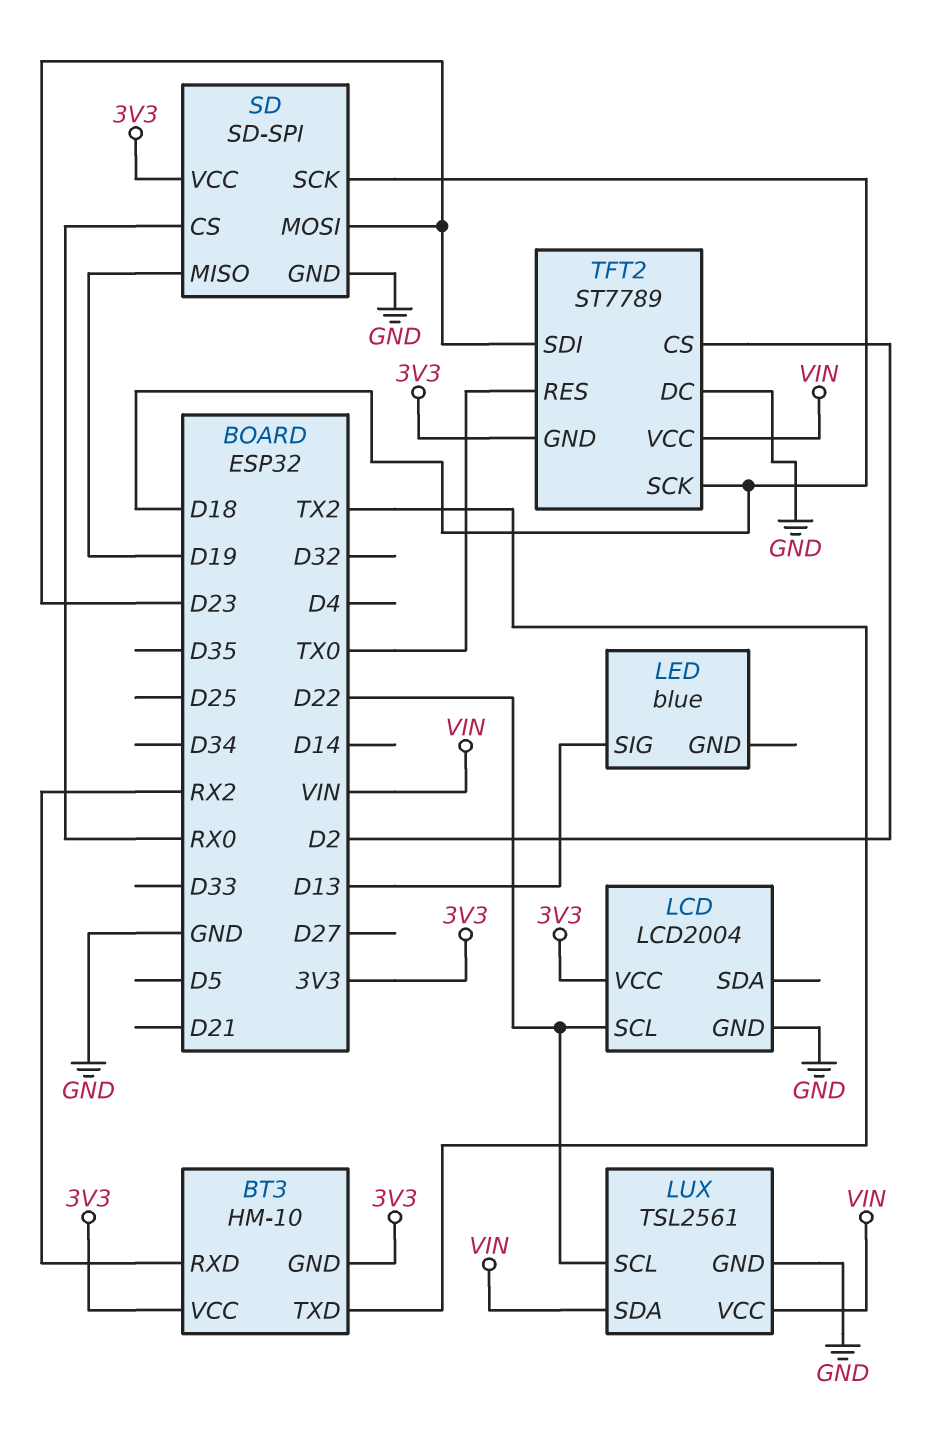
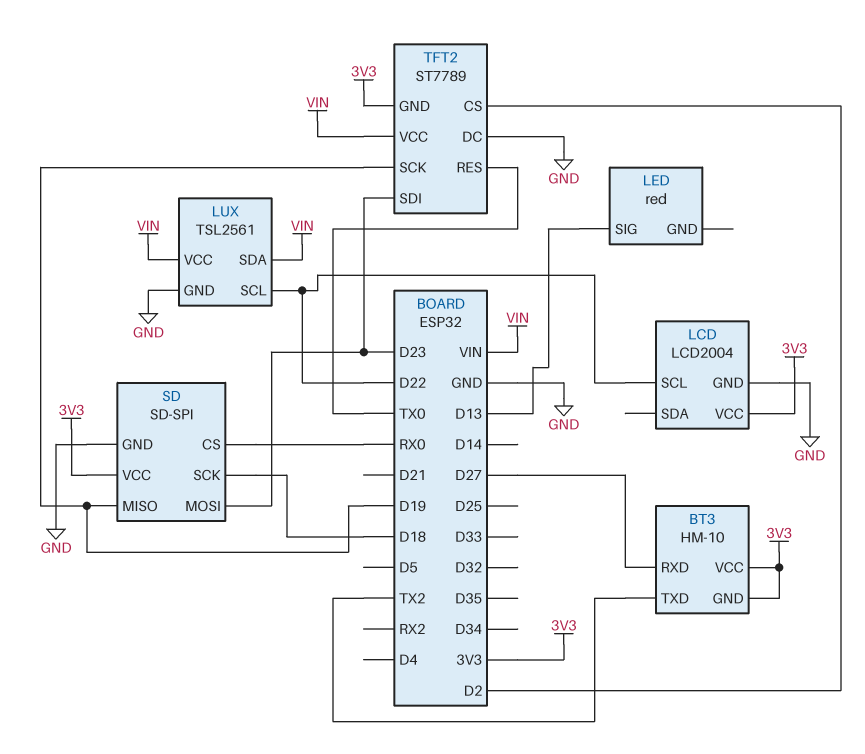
BT3 pin RXD: RX2 -> D27
LED: blue -> red
TFT2 pin SCK: D18 -> D19

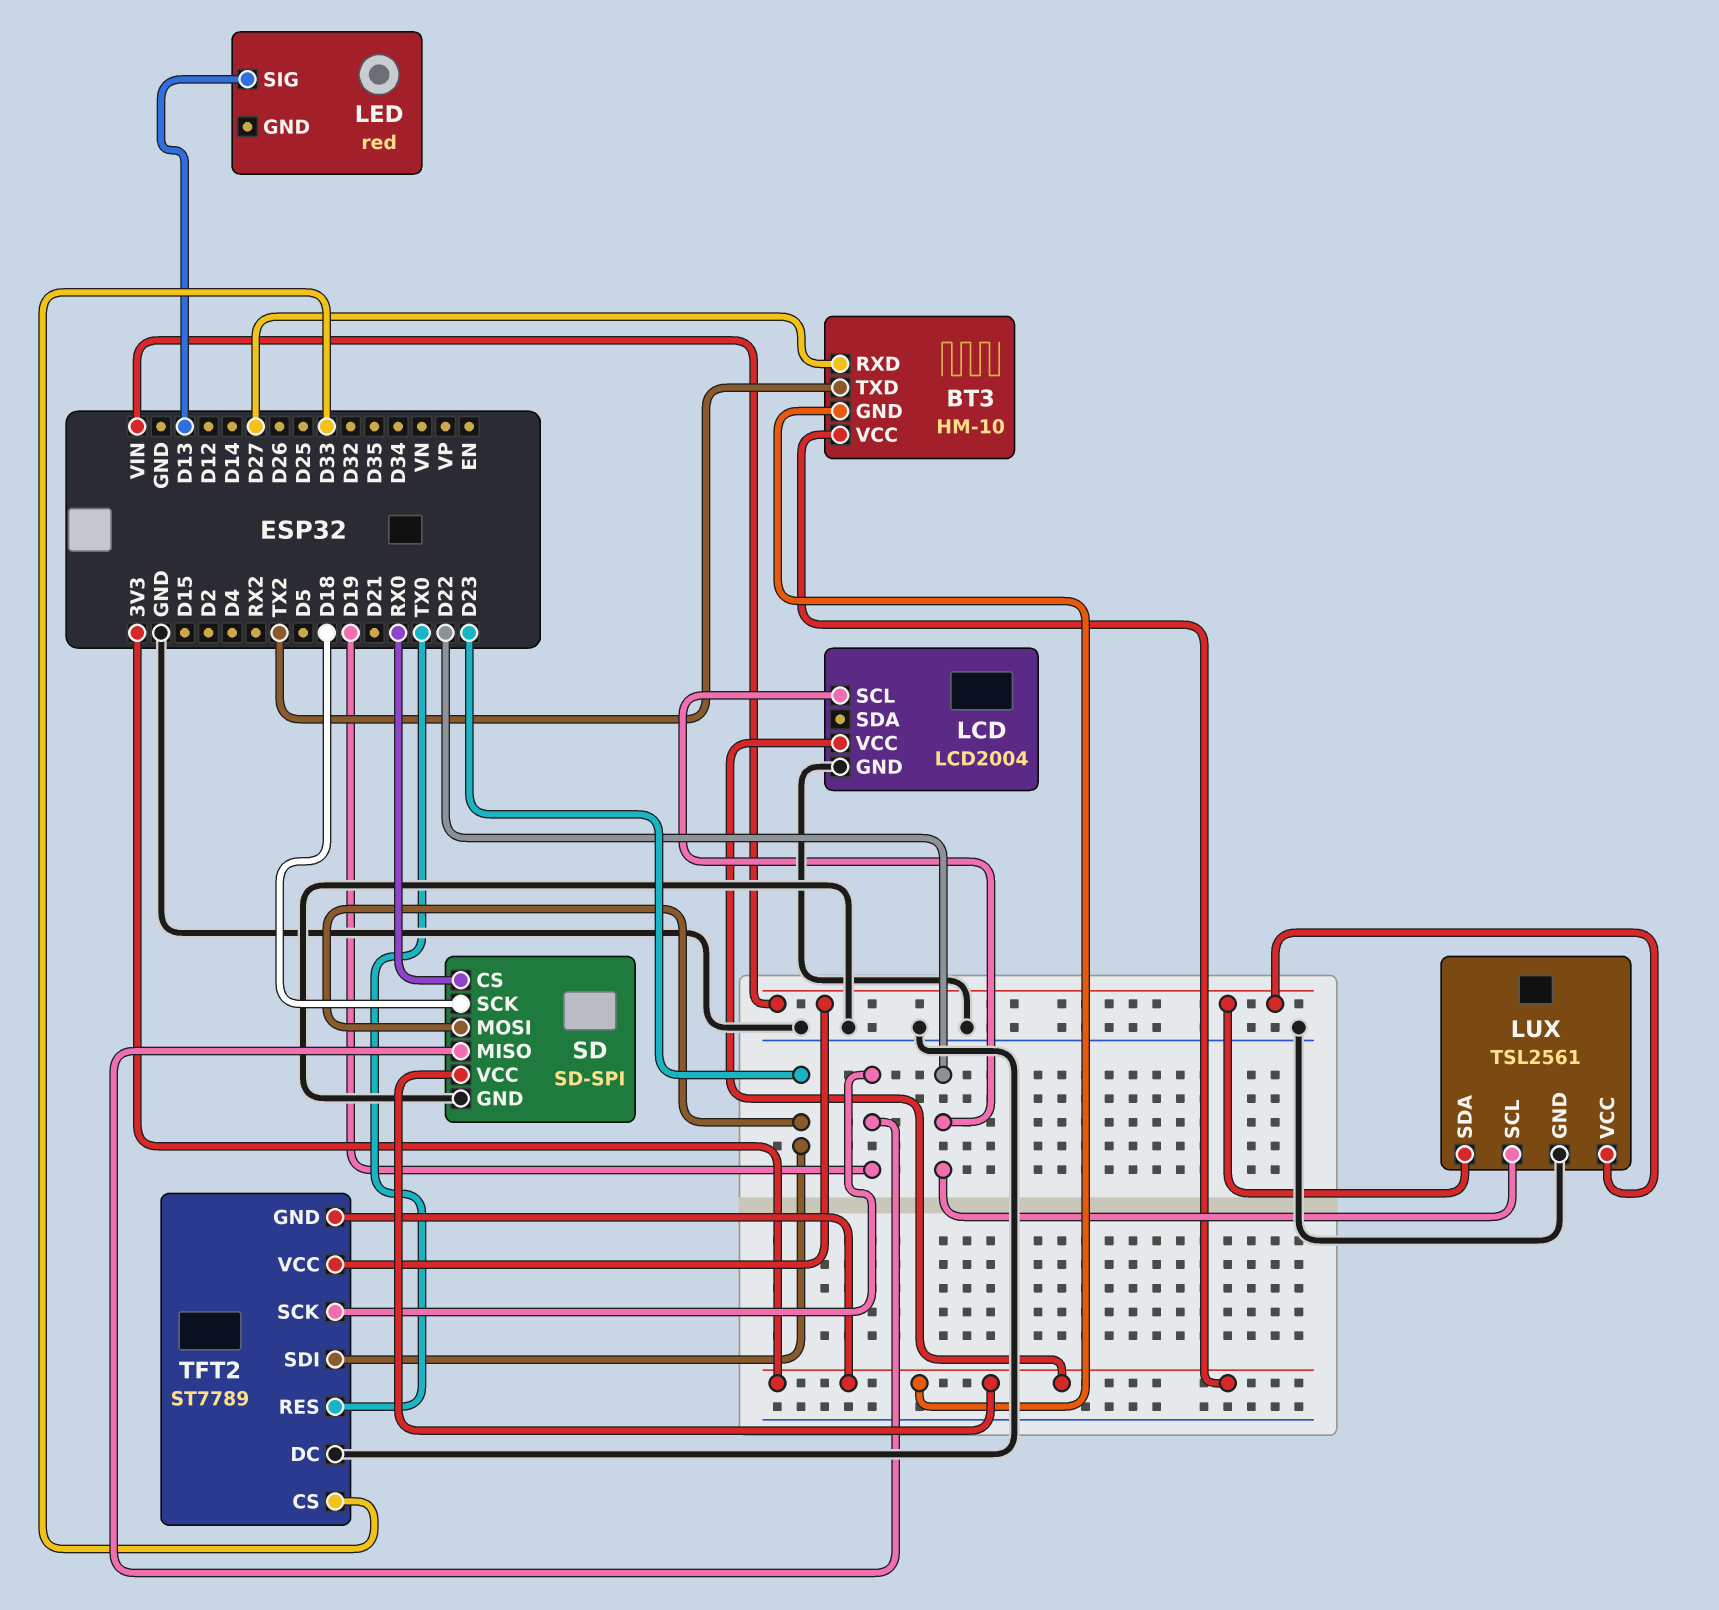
TFT2 pin CS: D2 -> D33

